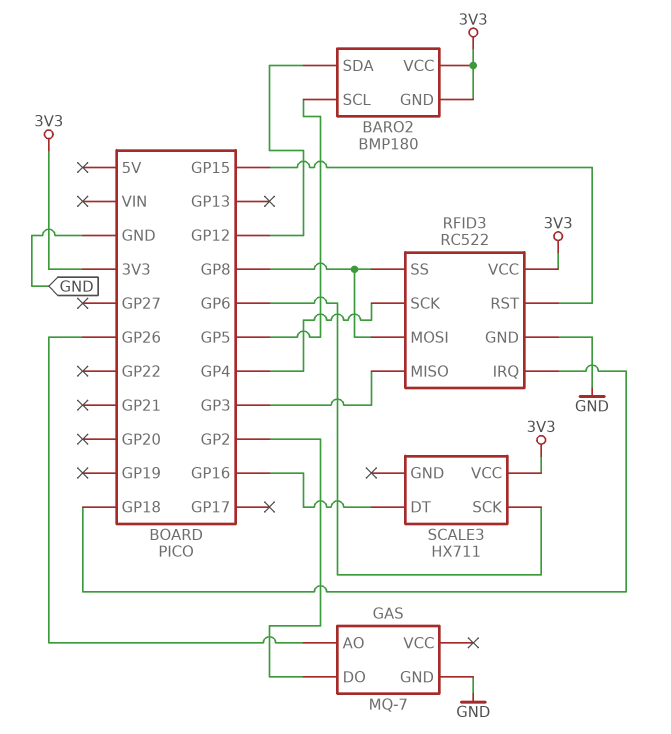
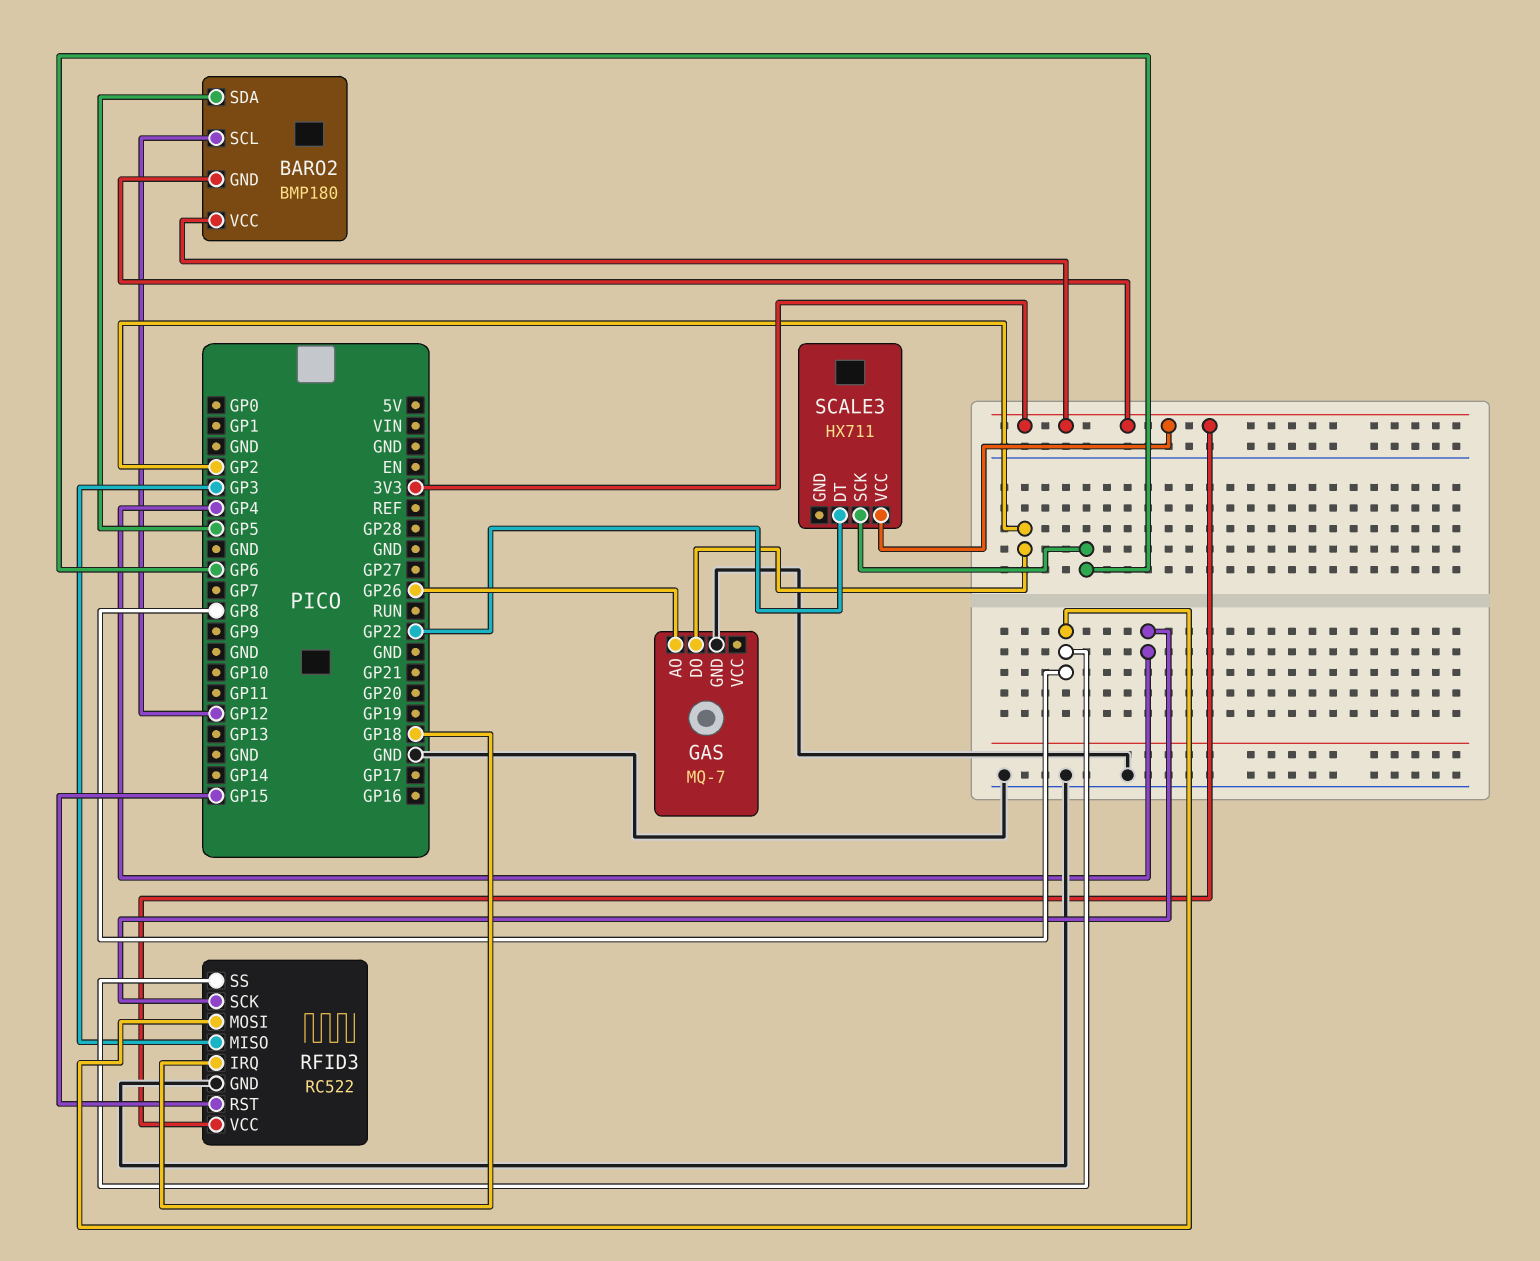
BARO2 pin SCL: GP5 -> GP12
BARO2 pin SDA: GP12 -> GP5
SCALE3 pin DT: GP16 -> GP22

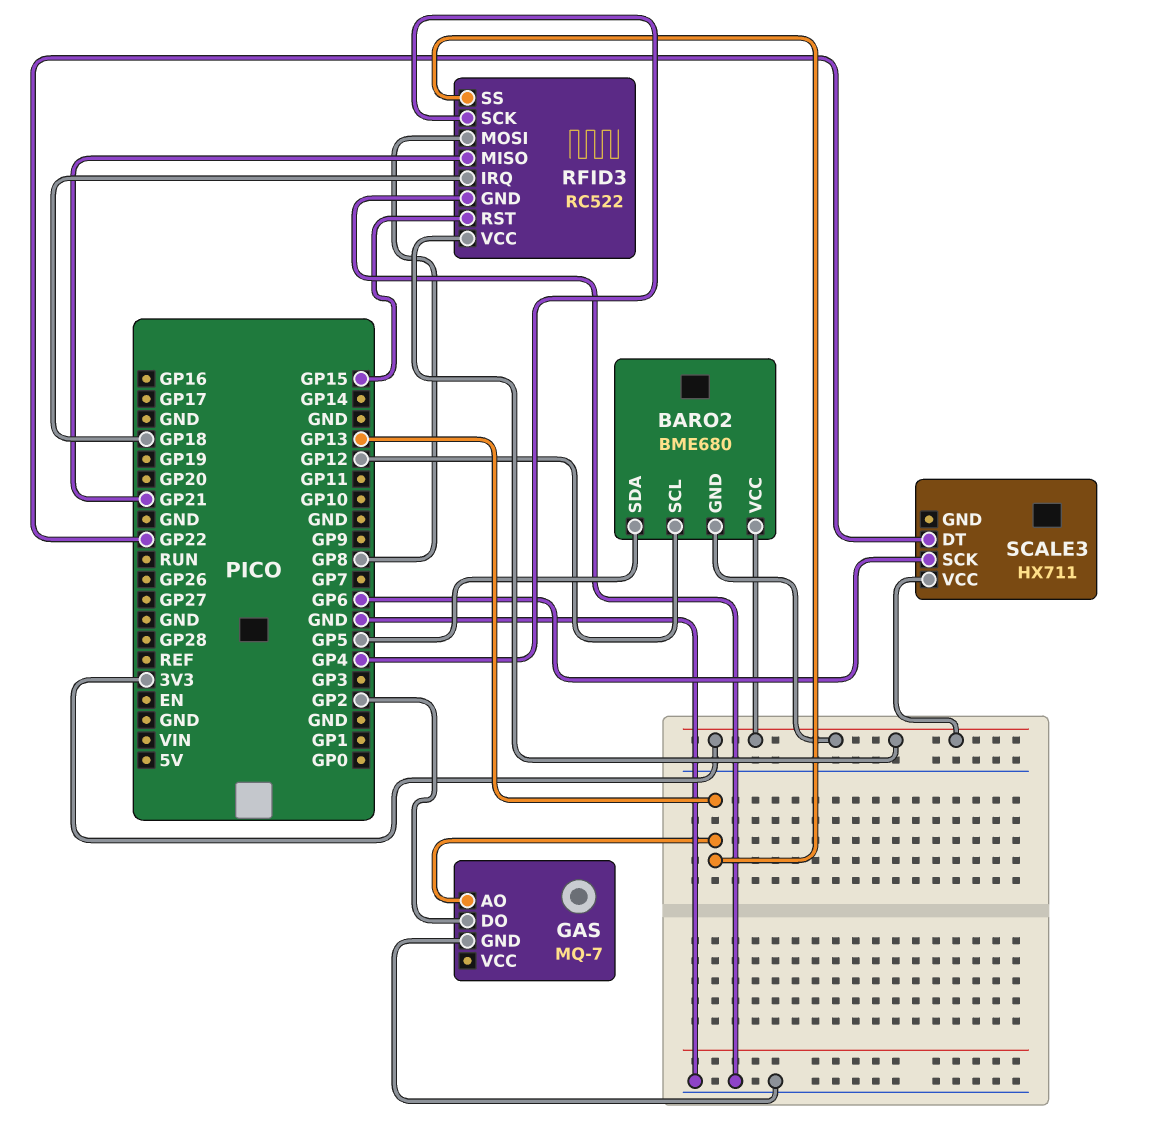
BARO2: BMP180 -> BME680
GAS pin AO: GP26 -> GP13
RFID3 pin MISO: GP3 -> GP21
RFID3 pin SS: GP8 -> GP13

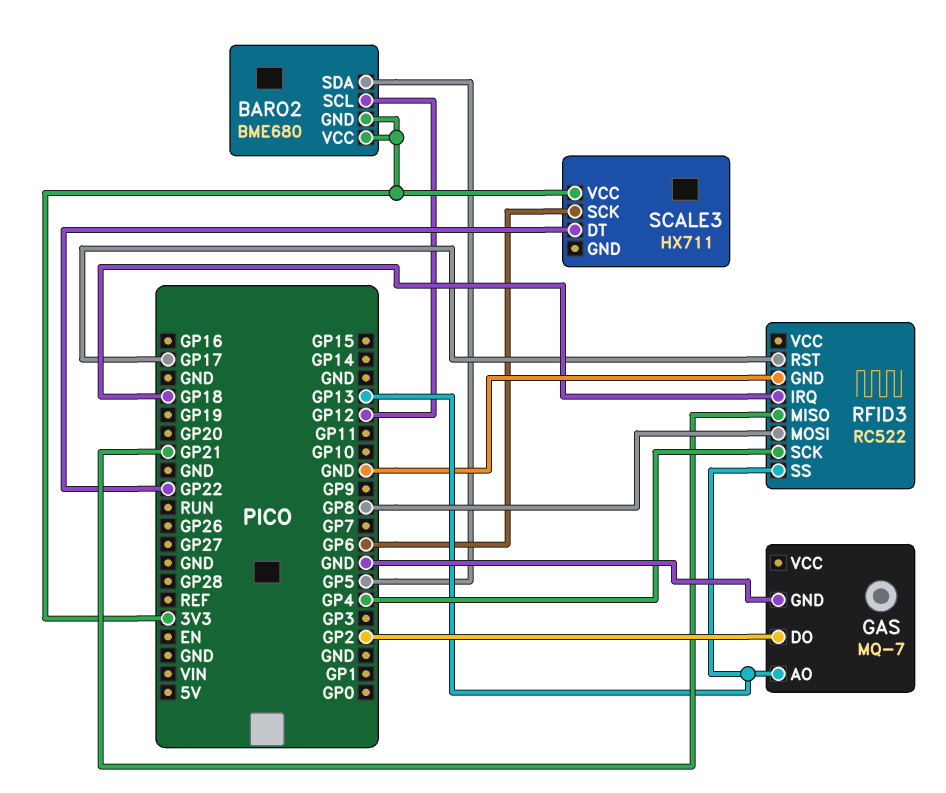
RFID3 pin RST: GP15 -> GP17
RFID3 pin VCC: 3V3 -> none

